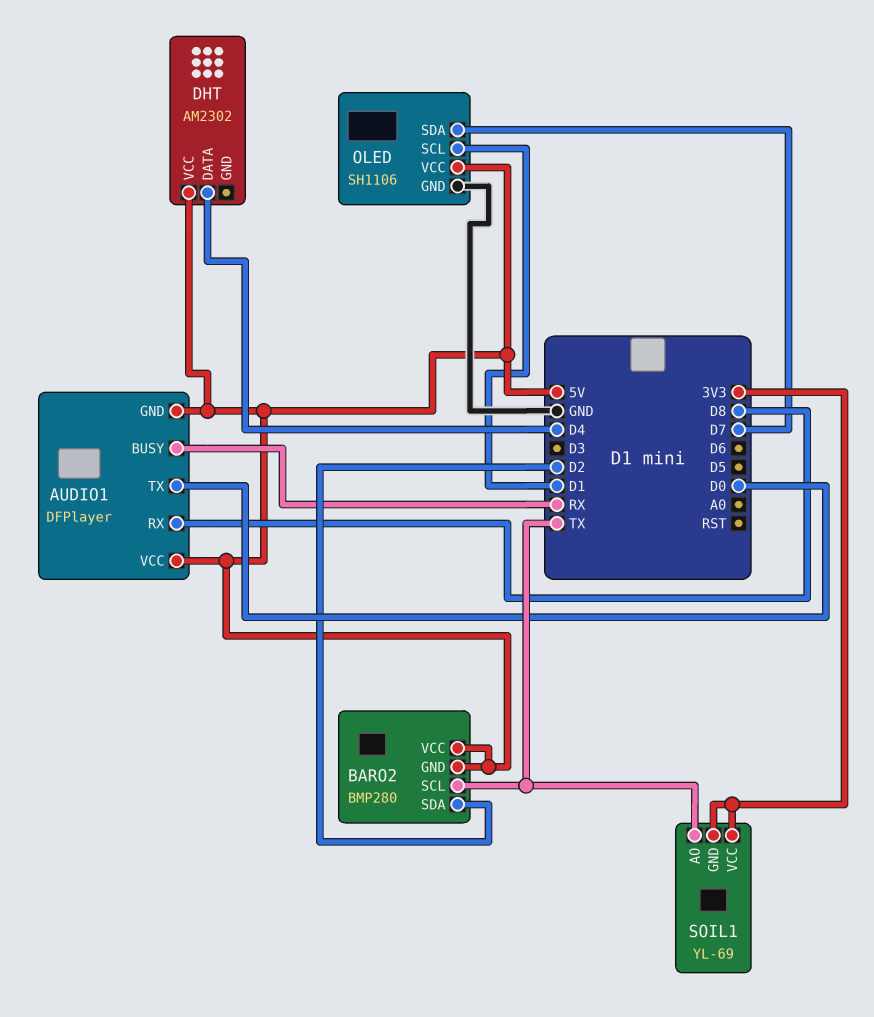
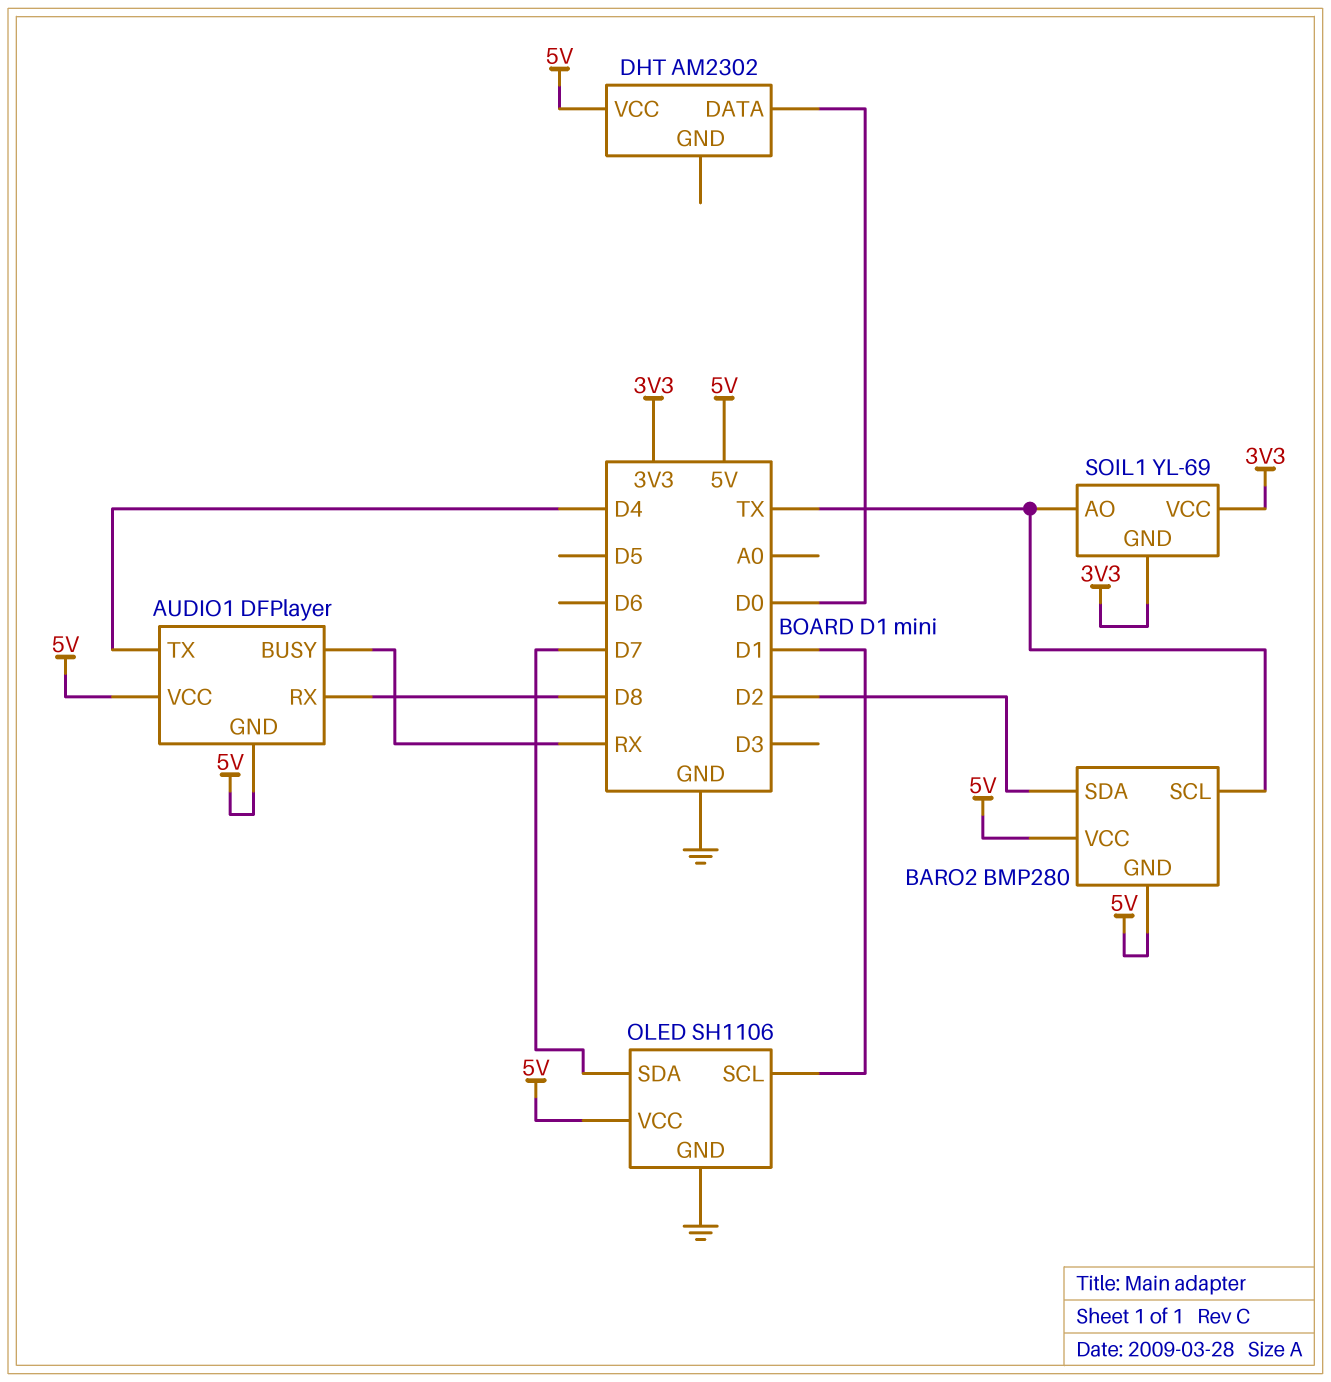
AUDIO1 pin TX: D0 -> D4
DHT pin DATA: D4 -> D0

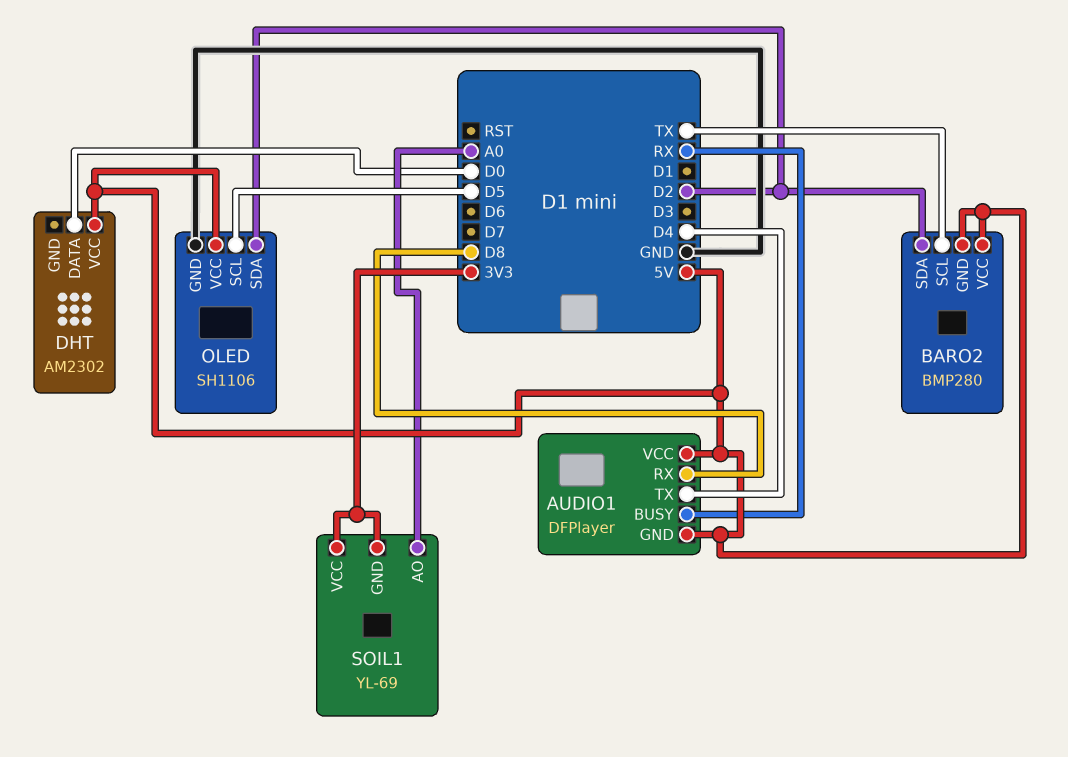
OLED pin SCL: D1 -> D5
OLED pin SDA: D7 -> D2
SOIL1 pin AO: TX -> A0

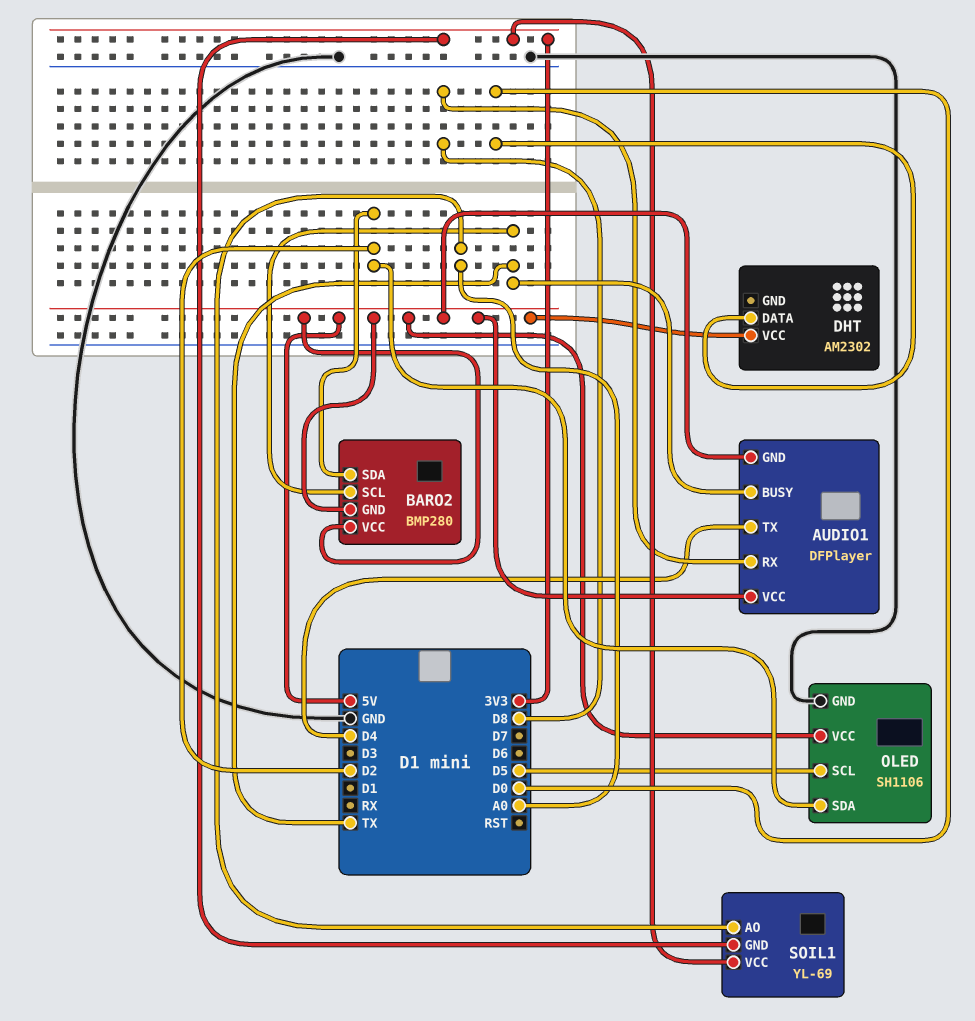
AUDIO1 pin BUSY: RX -> TX

